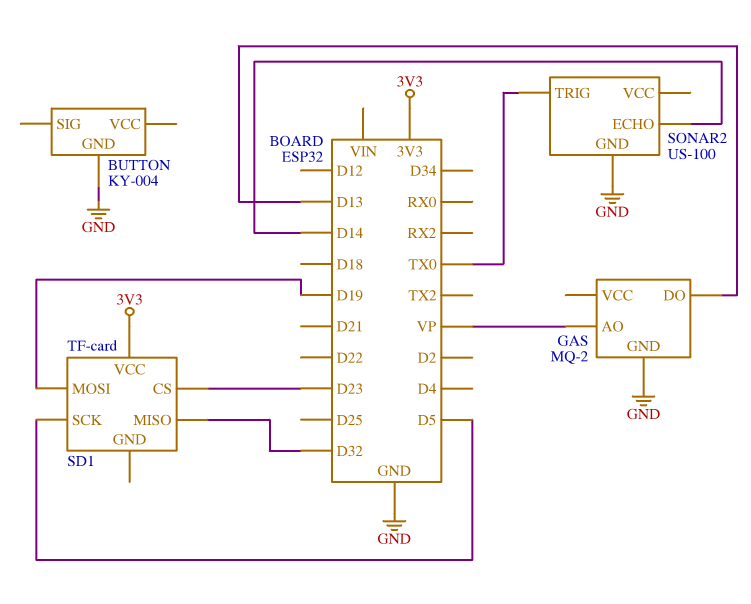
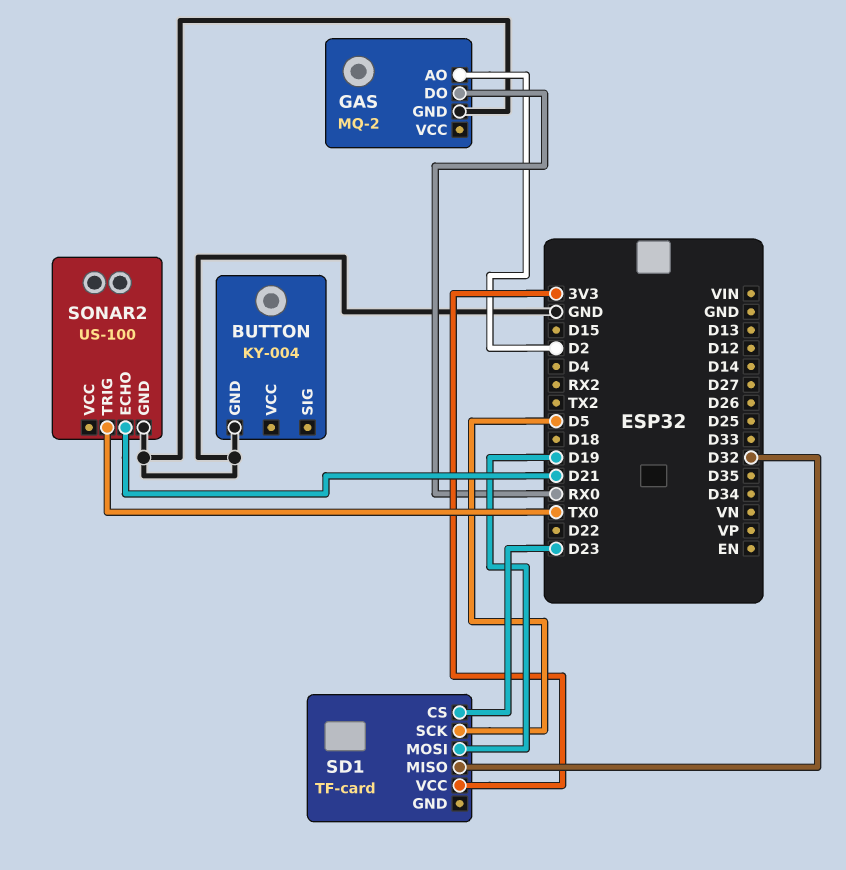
GAS pin AO: VP -> D2
GAS pin DO: D13 -> RX0
SONAR2 pin ECHO: D14 -> D21

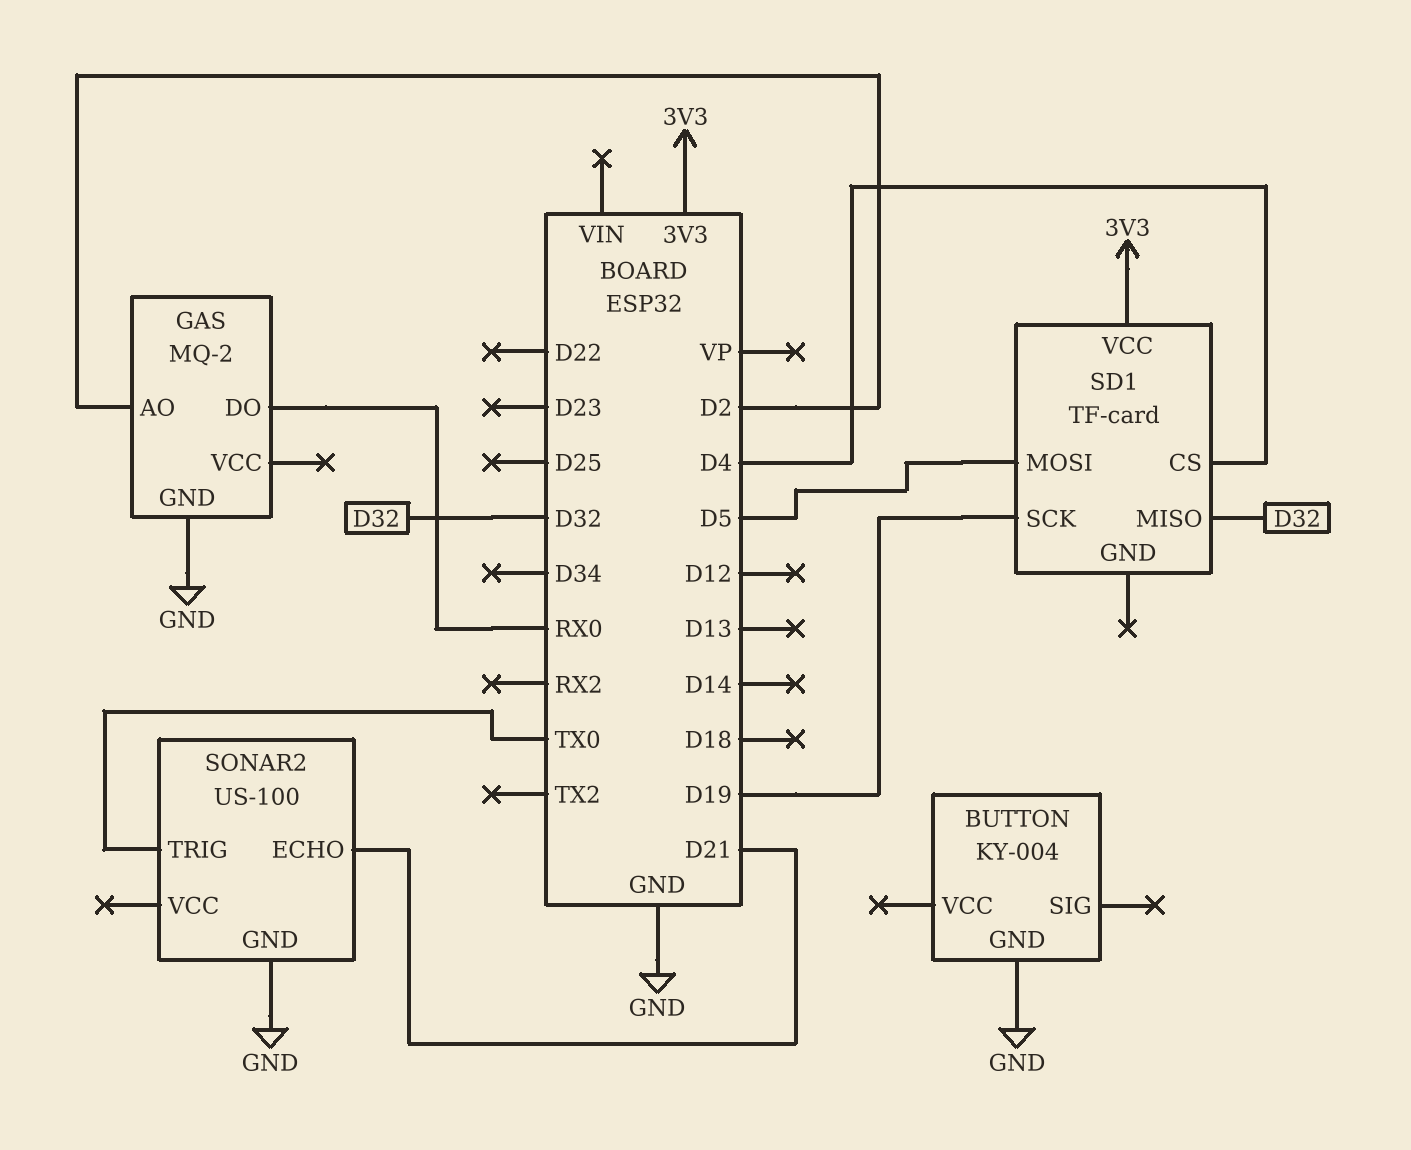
SD1 pin CS: D23 -> D4
SD1 pin MOSI: D19 -> D5
SD1 pin SCK: D5 -> D19

